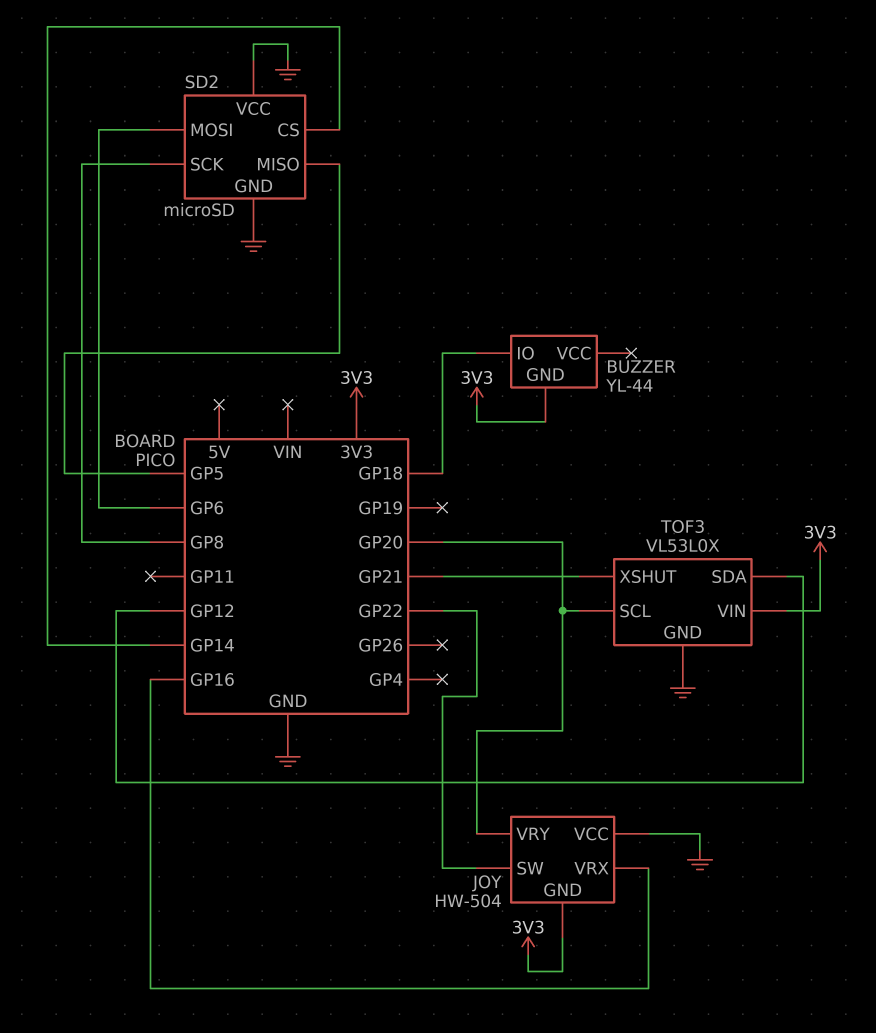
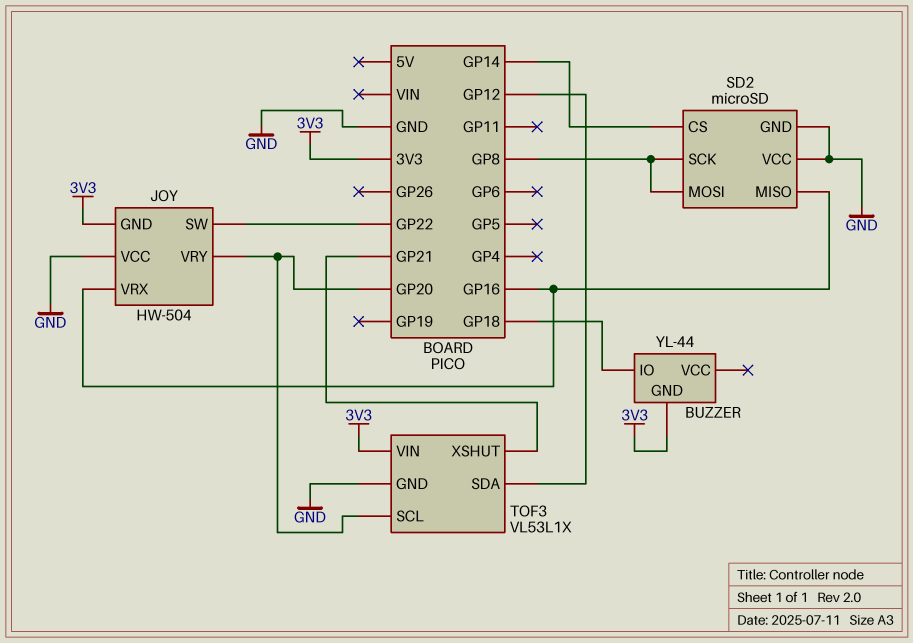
SD2 pin MISO: GP5 -> GP16
SD2 pin MOSI: GP6 -> GP8
TOF3: VL53L0X -> VL53L1X

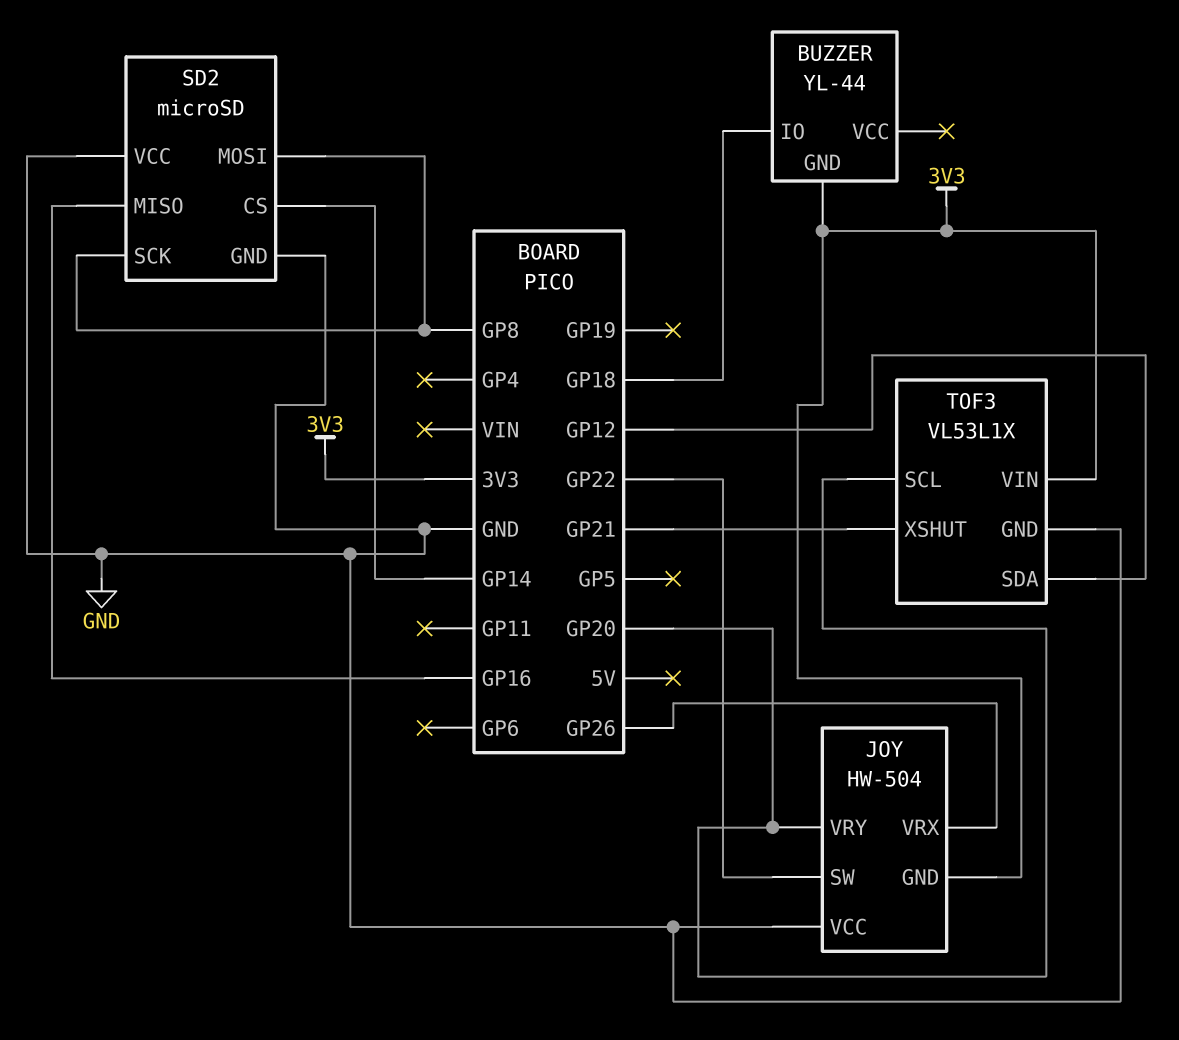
JOY pin VRX: GP16 -> GP26

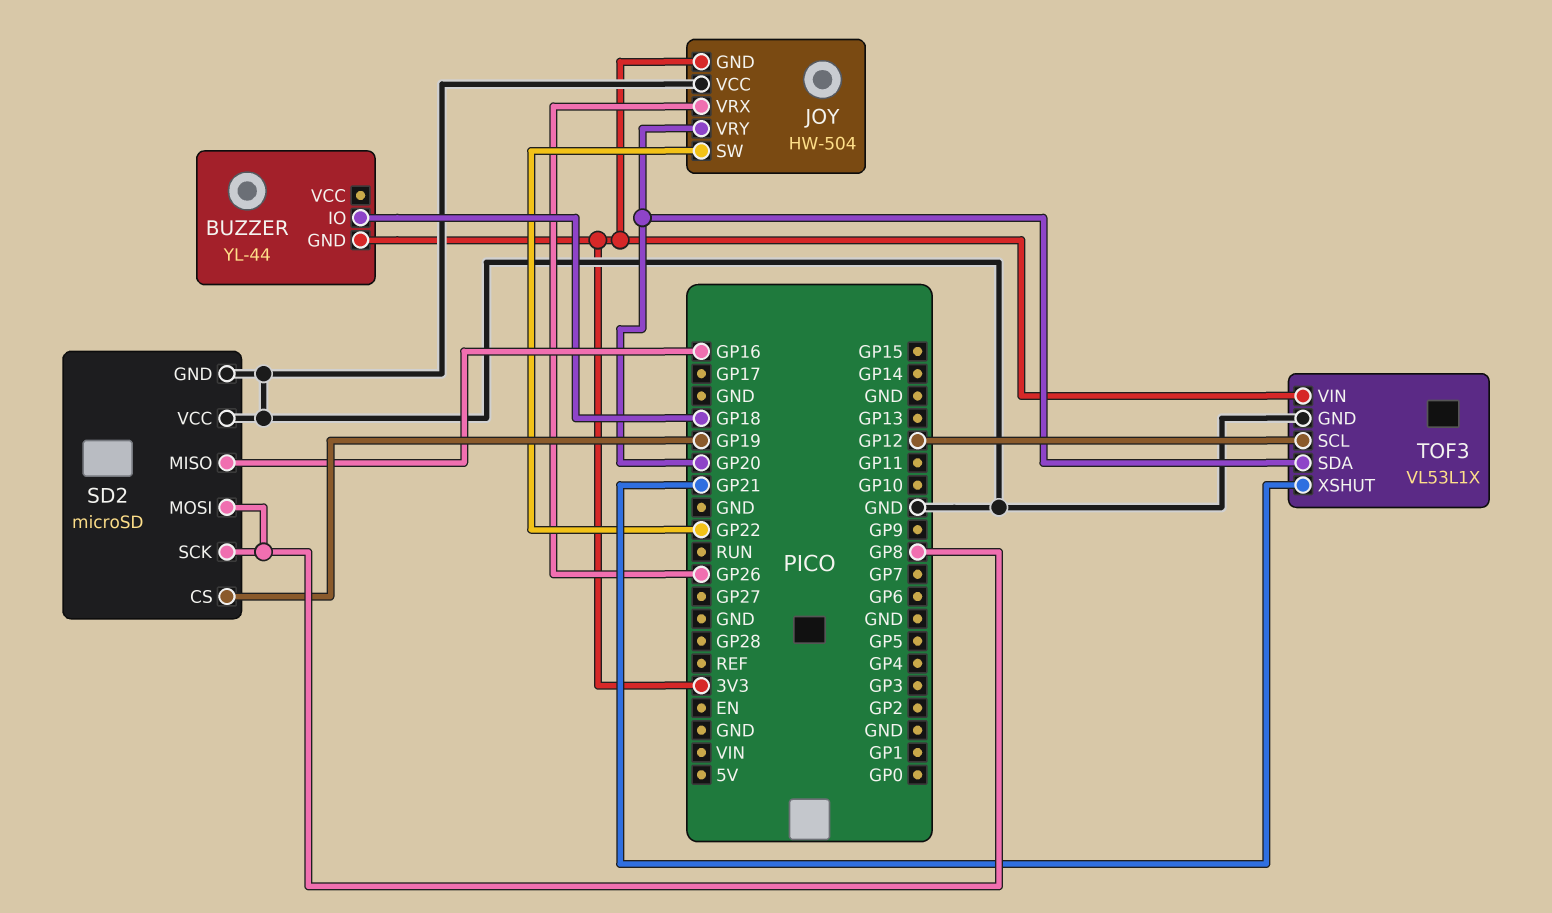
SD2 pin CS: GP14 -> GP19
TOF3 pin SCL: GP20 -> GP12
TOF3 pin SDA: GP12 -> GP20

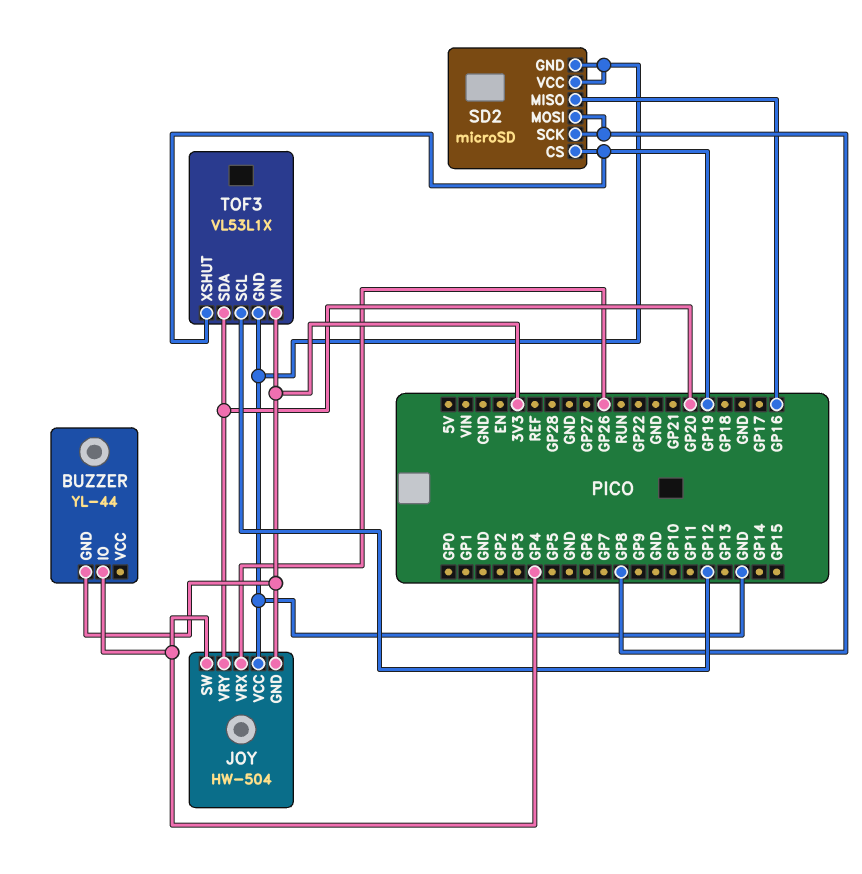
BUZZER pin IO: GP18 -> GP4
JOY pin SW: GP22 -> GP4
TOF3 pin XSHUT: GP21 -> GP19

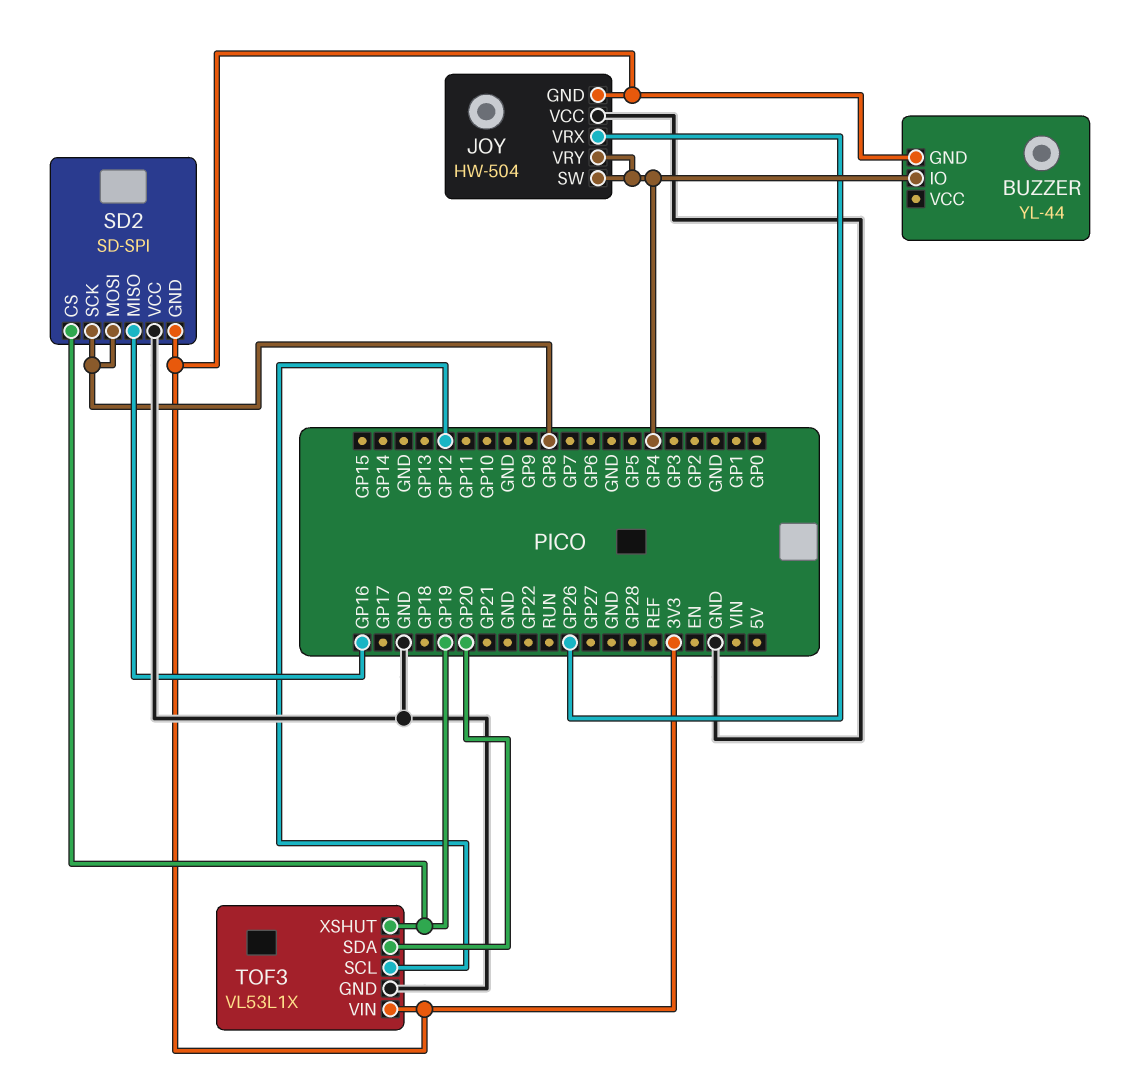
JOY pin VRY: GP20 -> GP4
SD2: microSD -> SD-SPI
SD2 pin GND: GND -> 3V3

